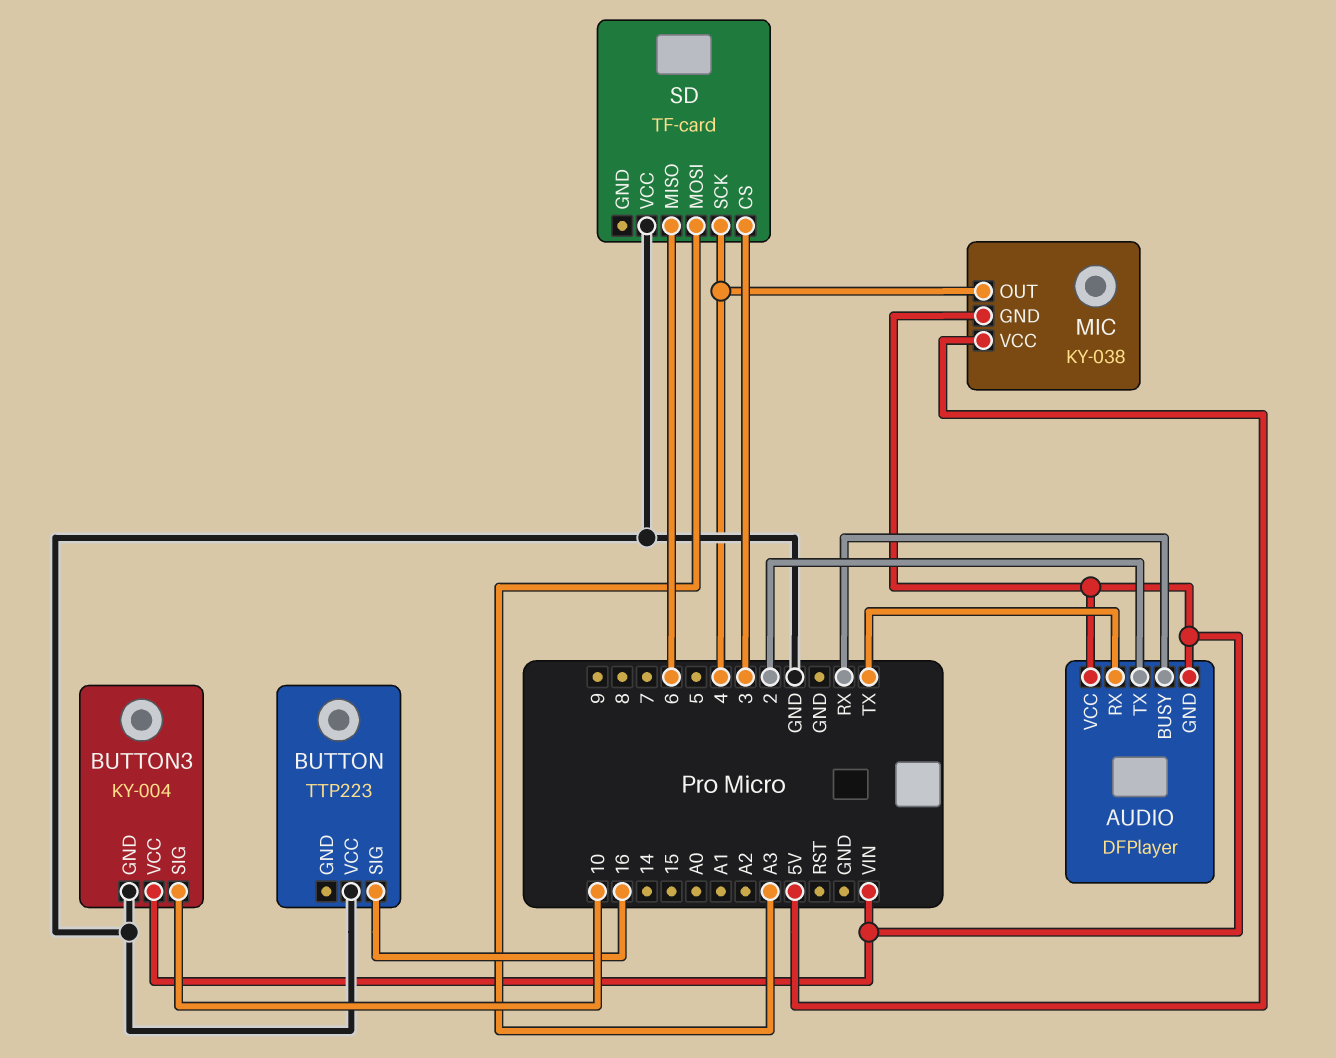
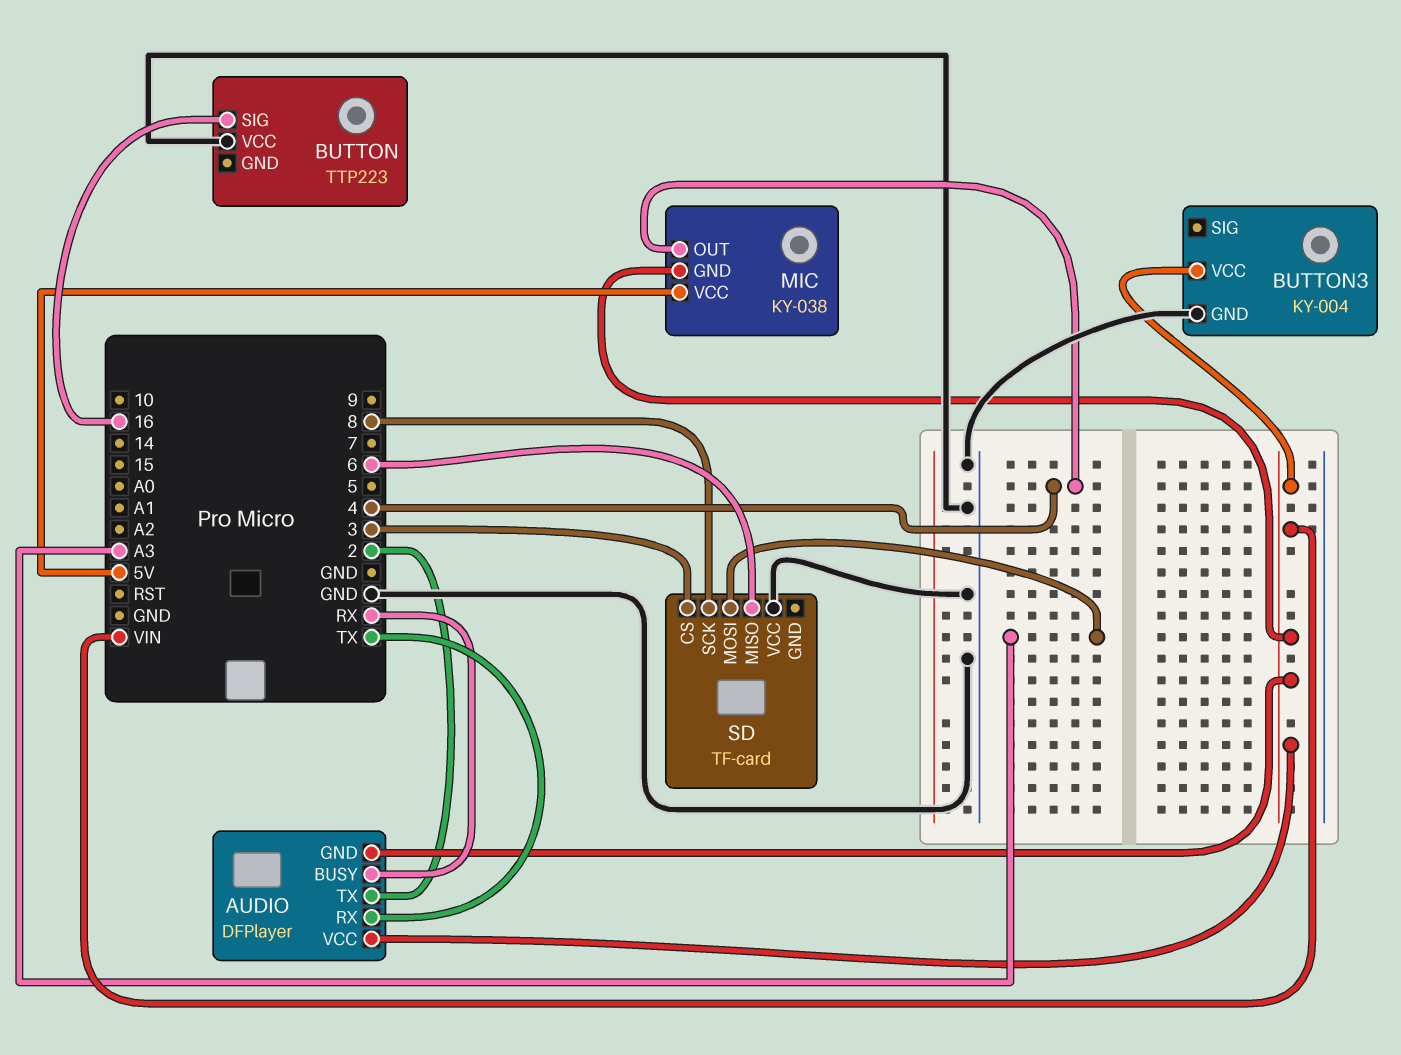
BUTTON3 pin SIG: 10 -> none
SD pin SCK: 4 -> 8

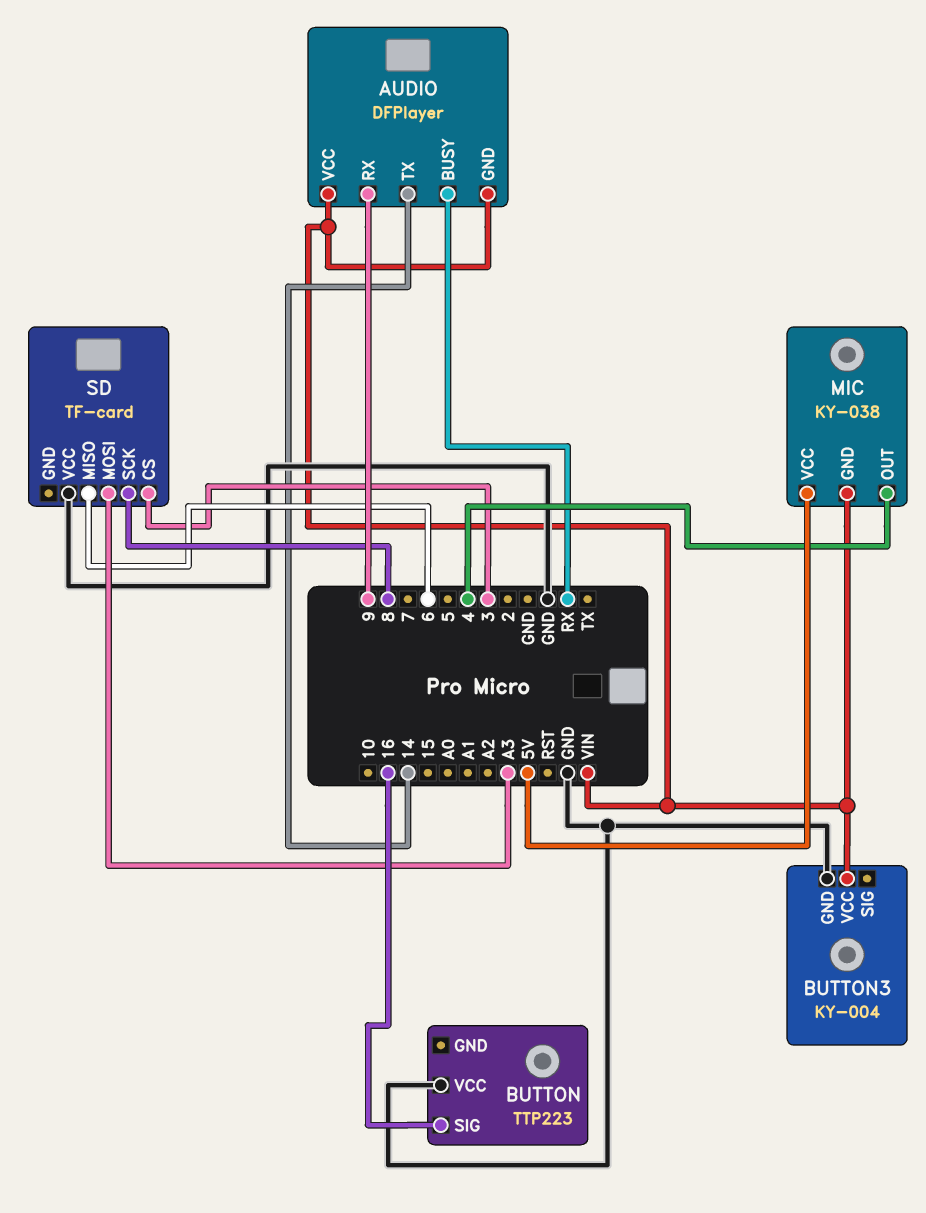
AUDIO pin RX: TX -> 9
AUDIO pin TX: 2 -> 14

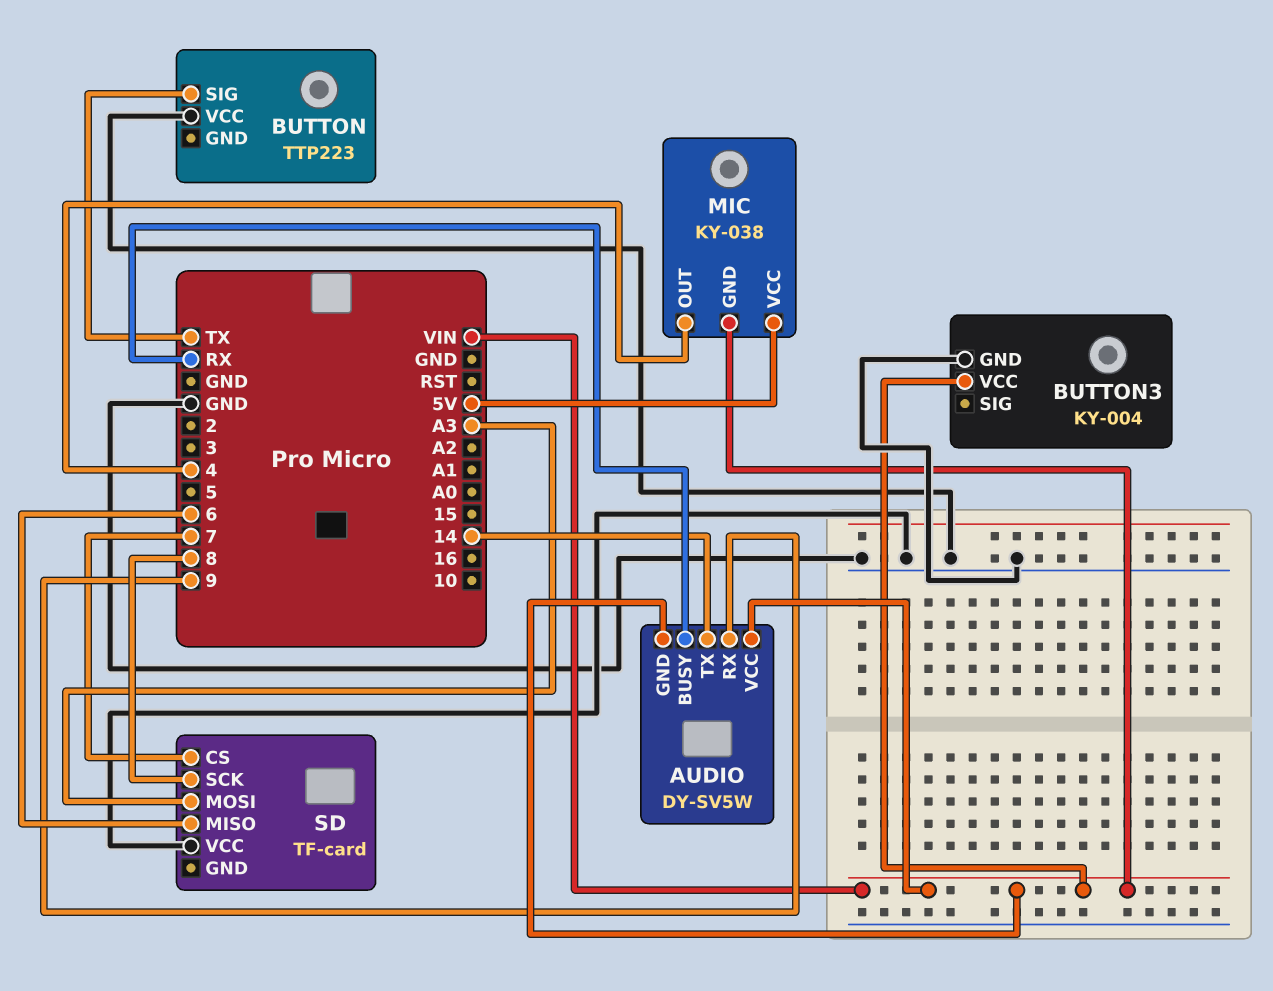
AUDIO: DFPlayer -> DY-SV5W
BUTTON pin SIG: 16 -> TX
SD pin CS: 3 -> 7

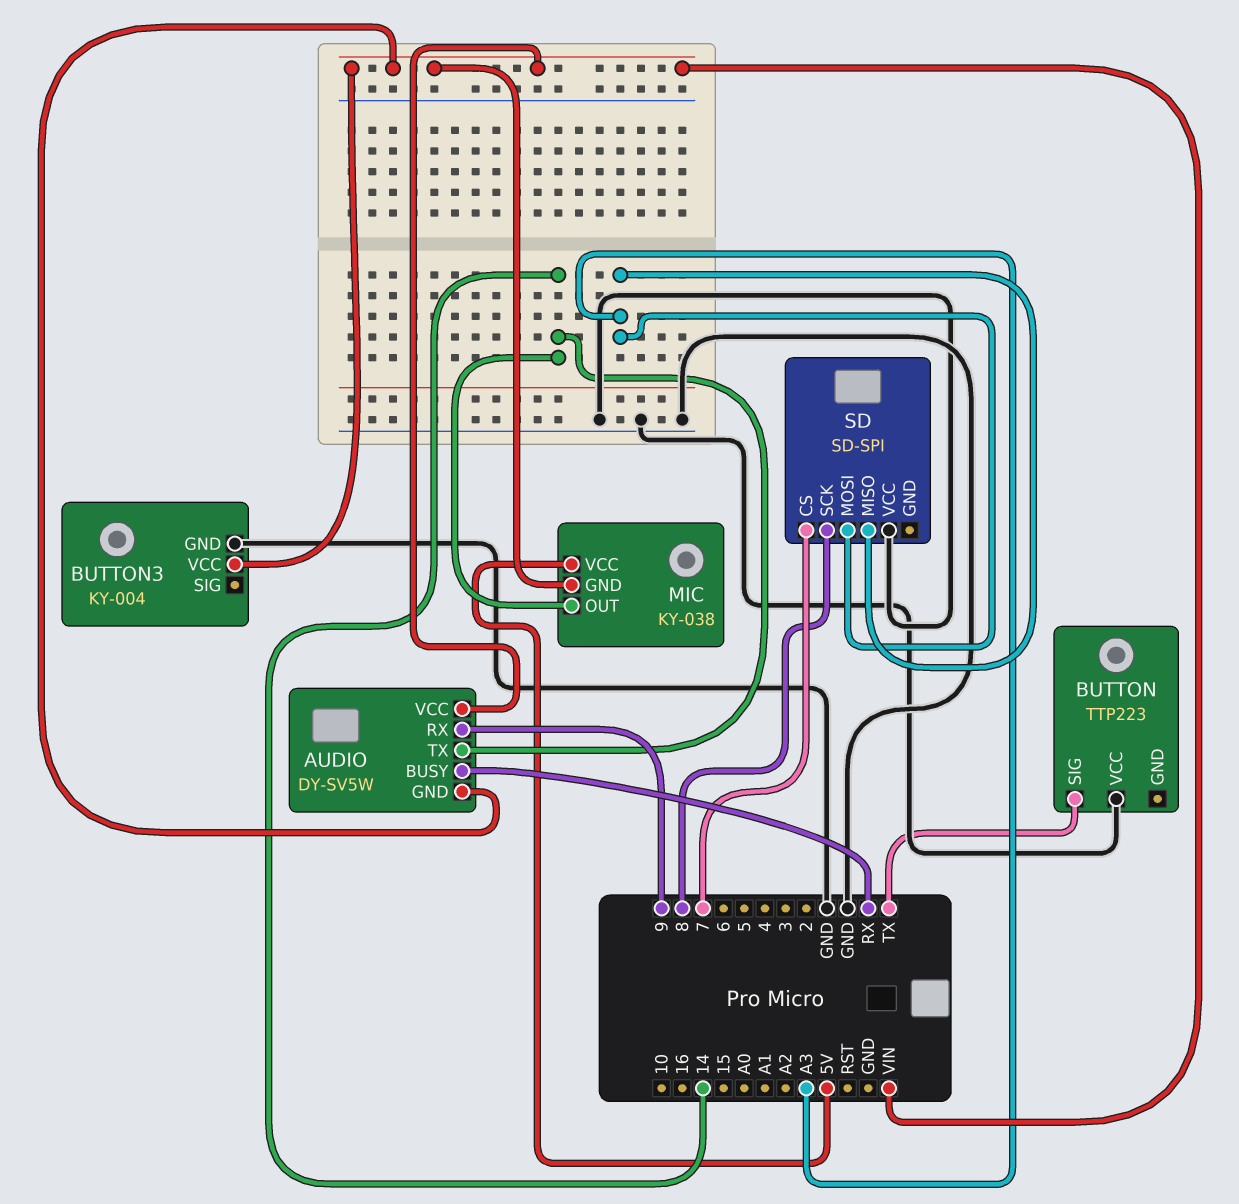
MIC pin OUT: 4 -> 14
SD: TF-card -> SD-SPI
SD pin MISO: 6 -> A3

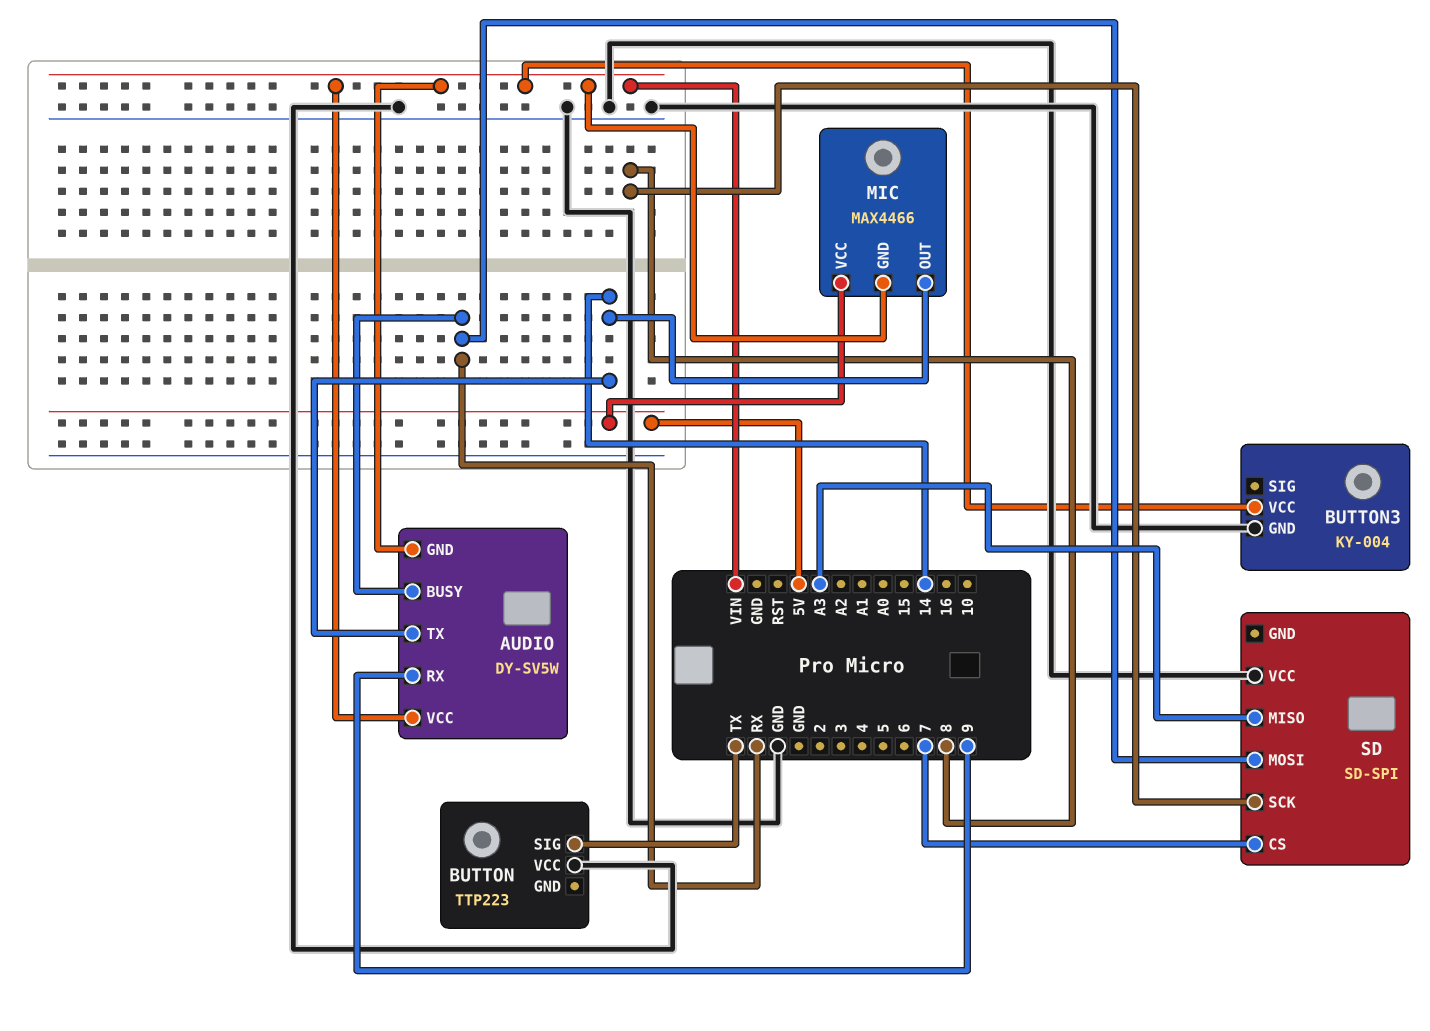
MIC: KY-038 -> MAX4466
SD pin MOSI: A3 -> RX

